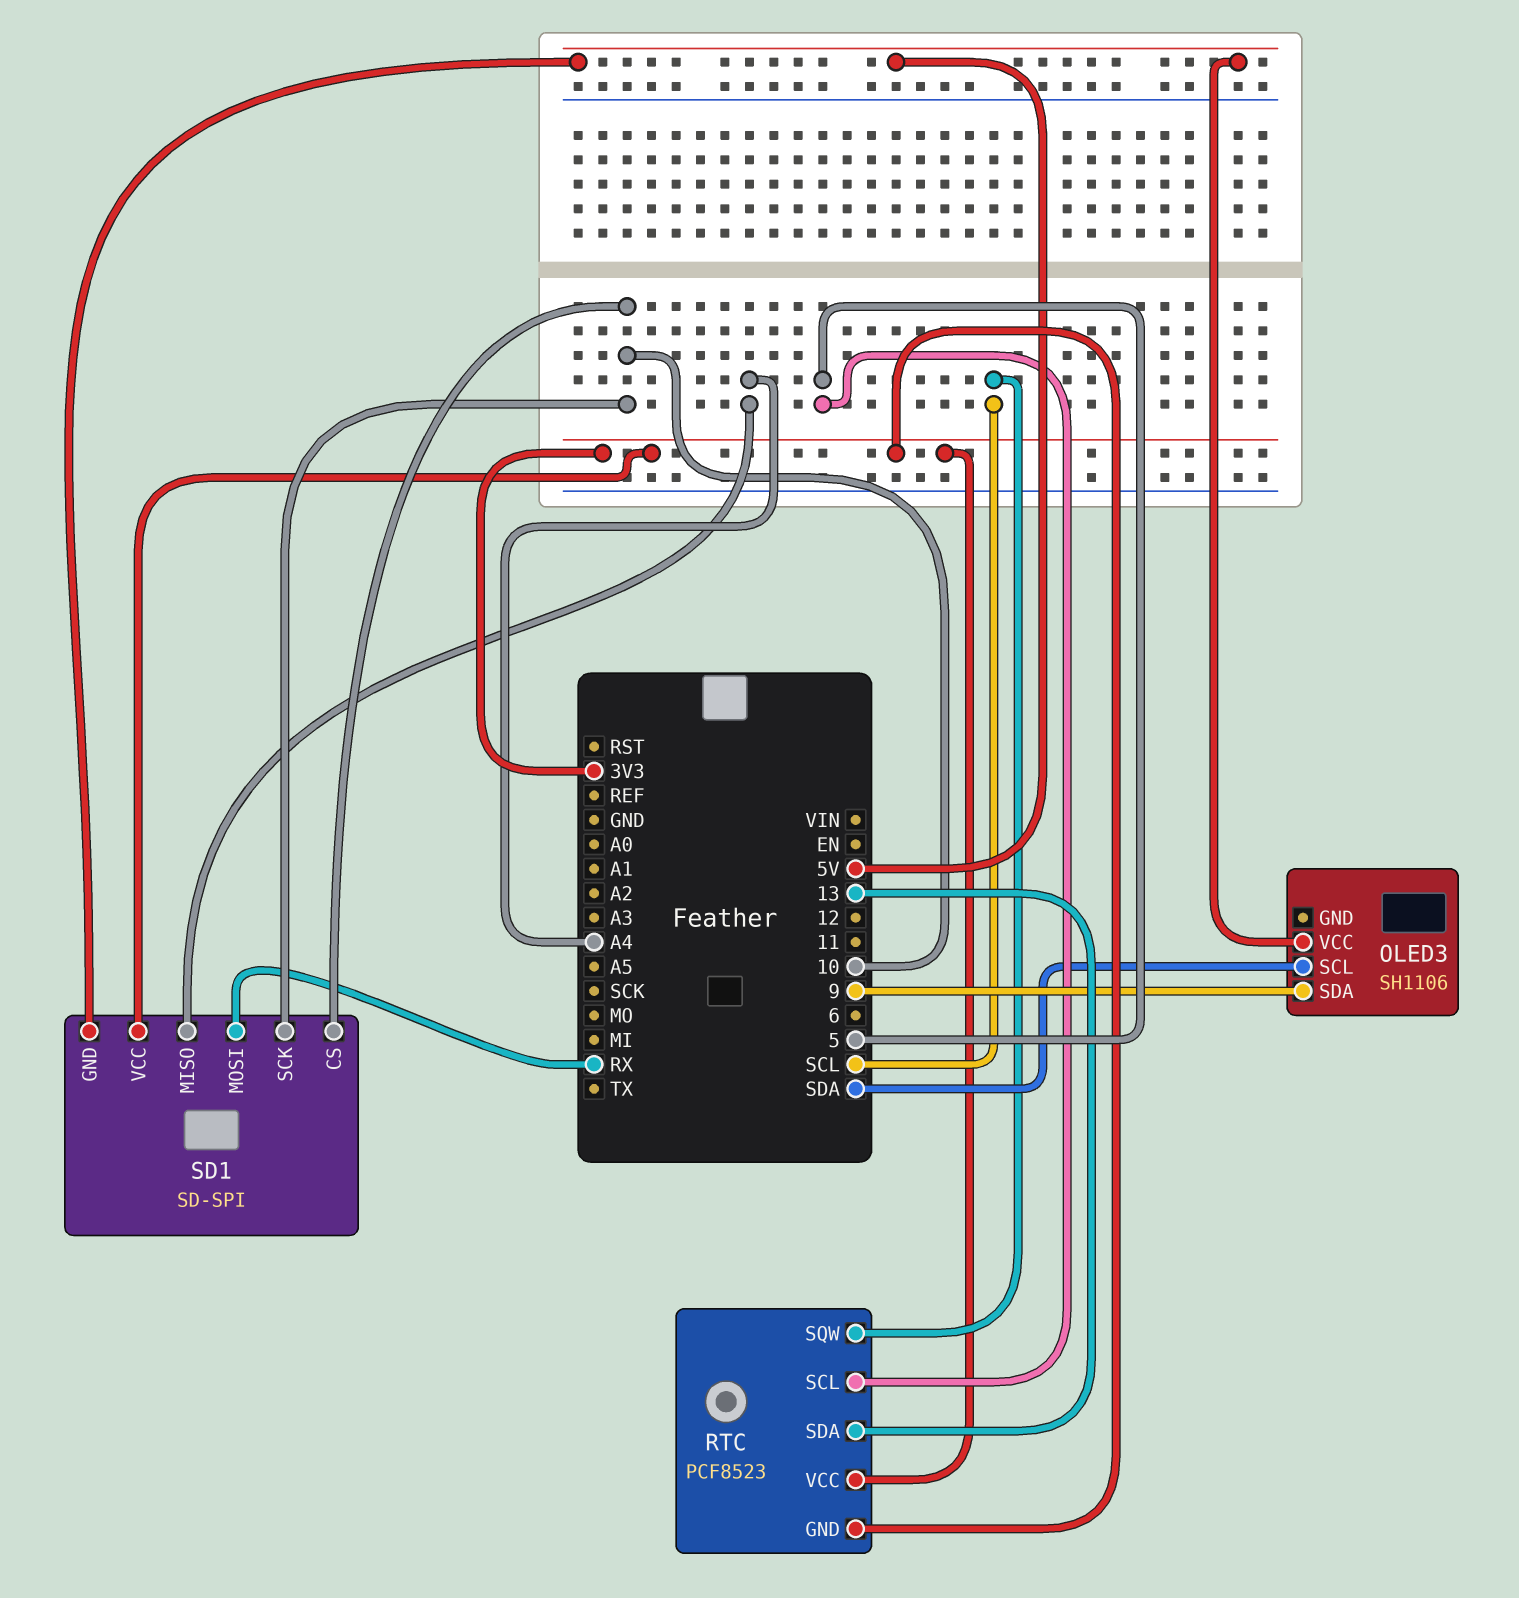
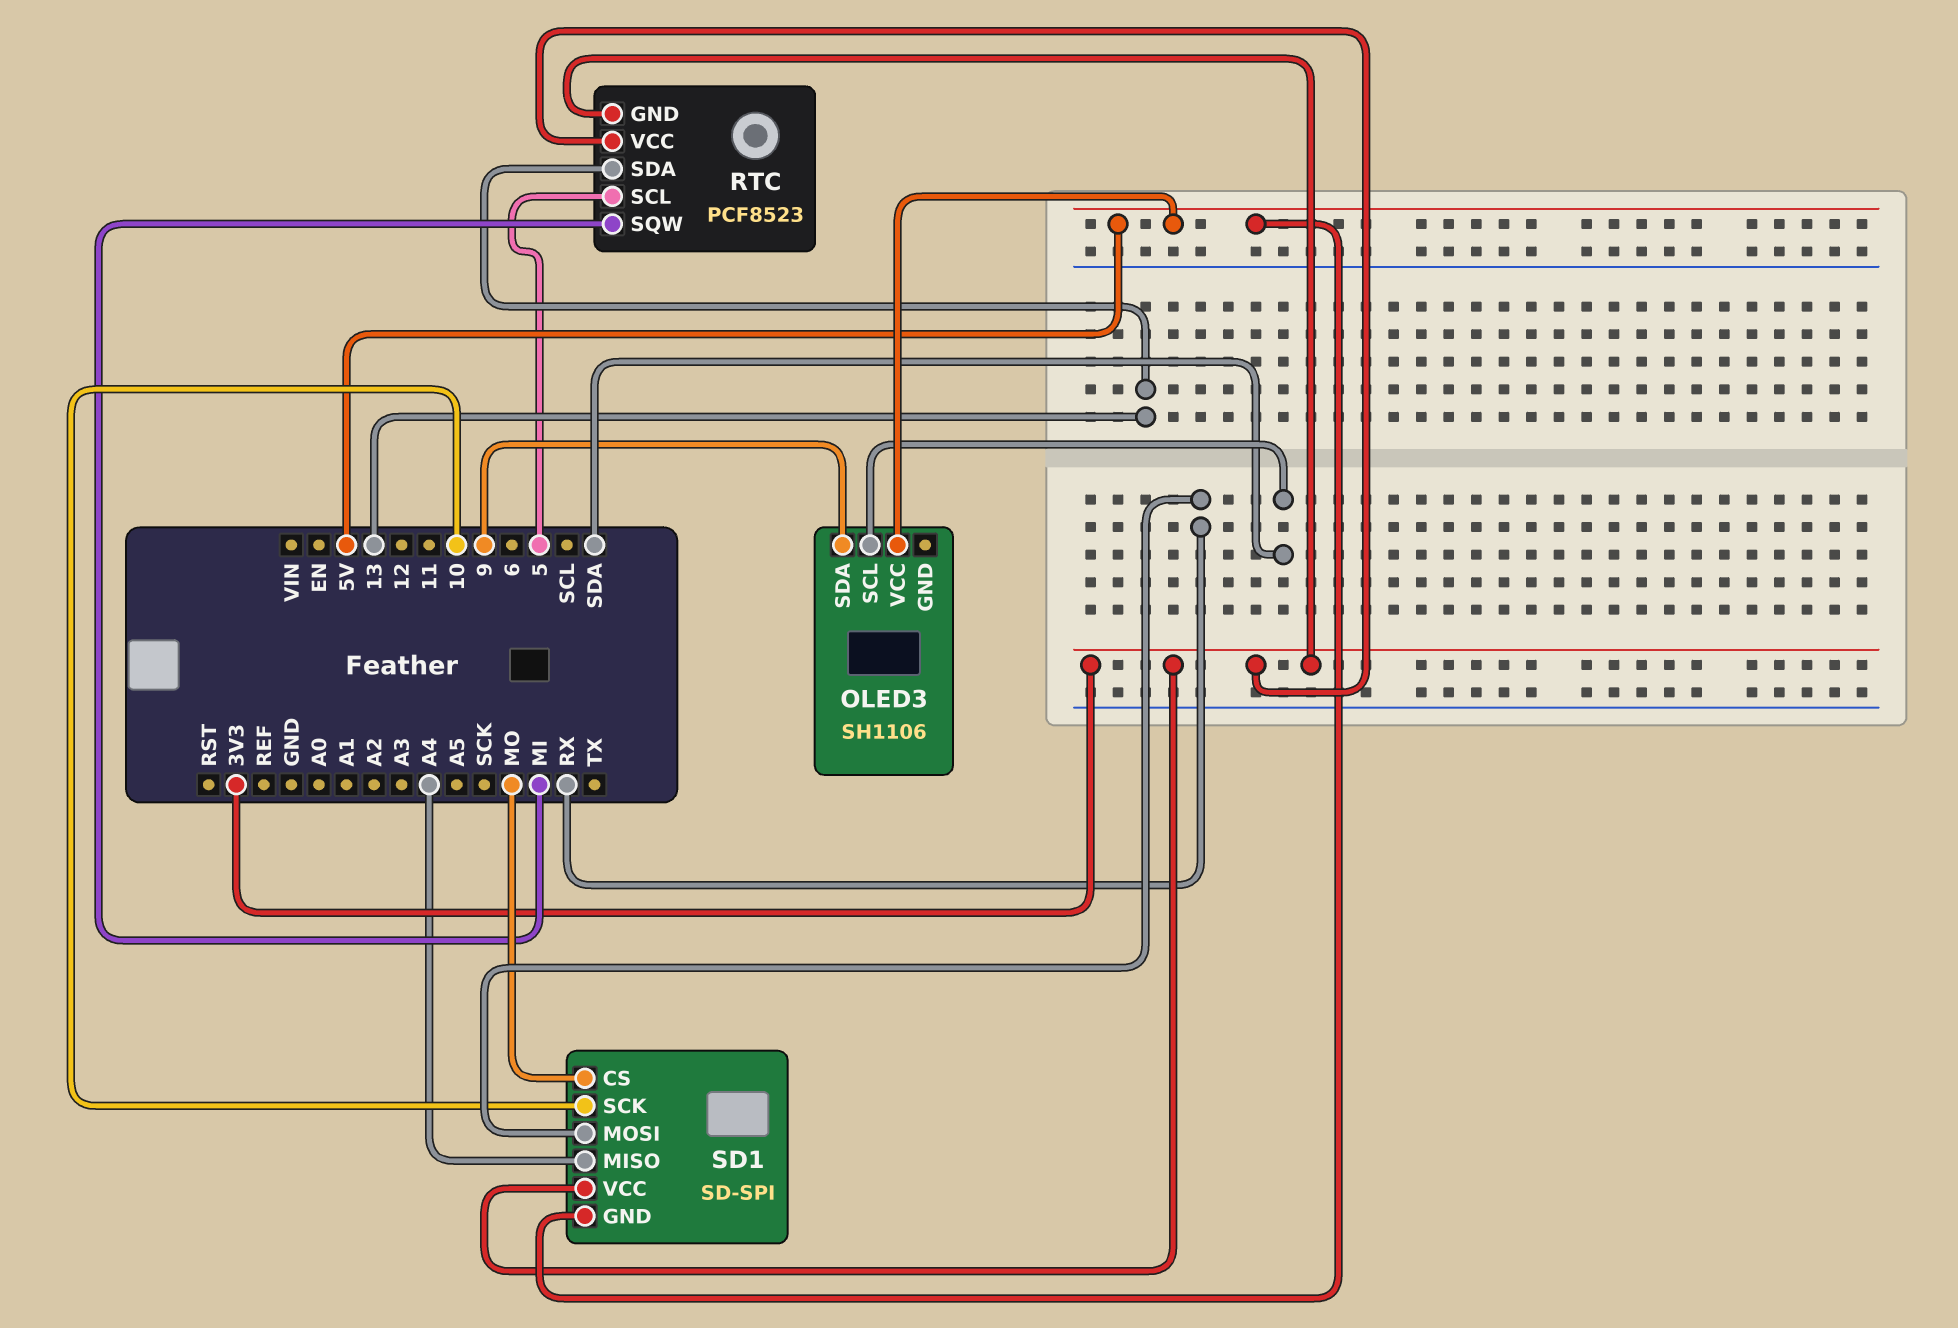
RTC pin SQW: SCL -> MI
SD1 pin CS: 10 -> MO

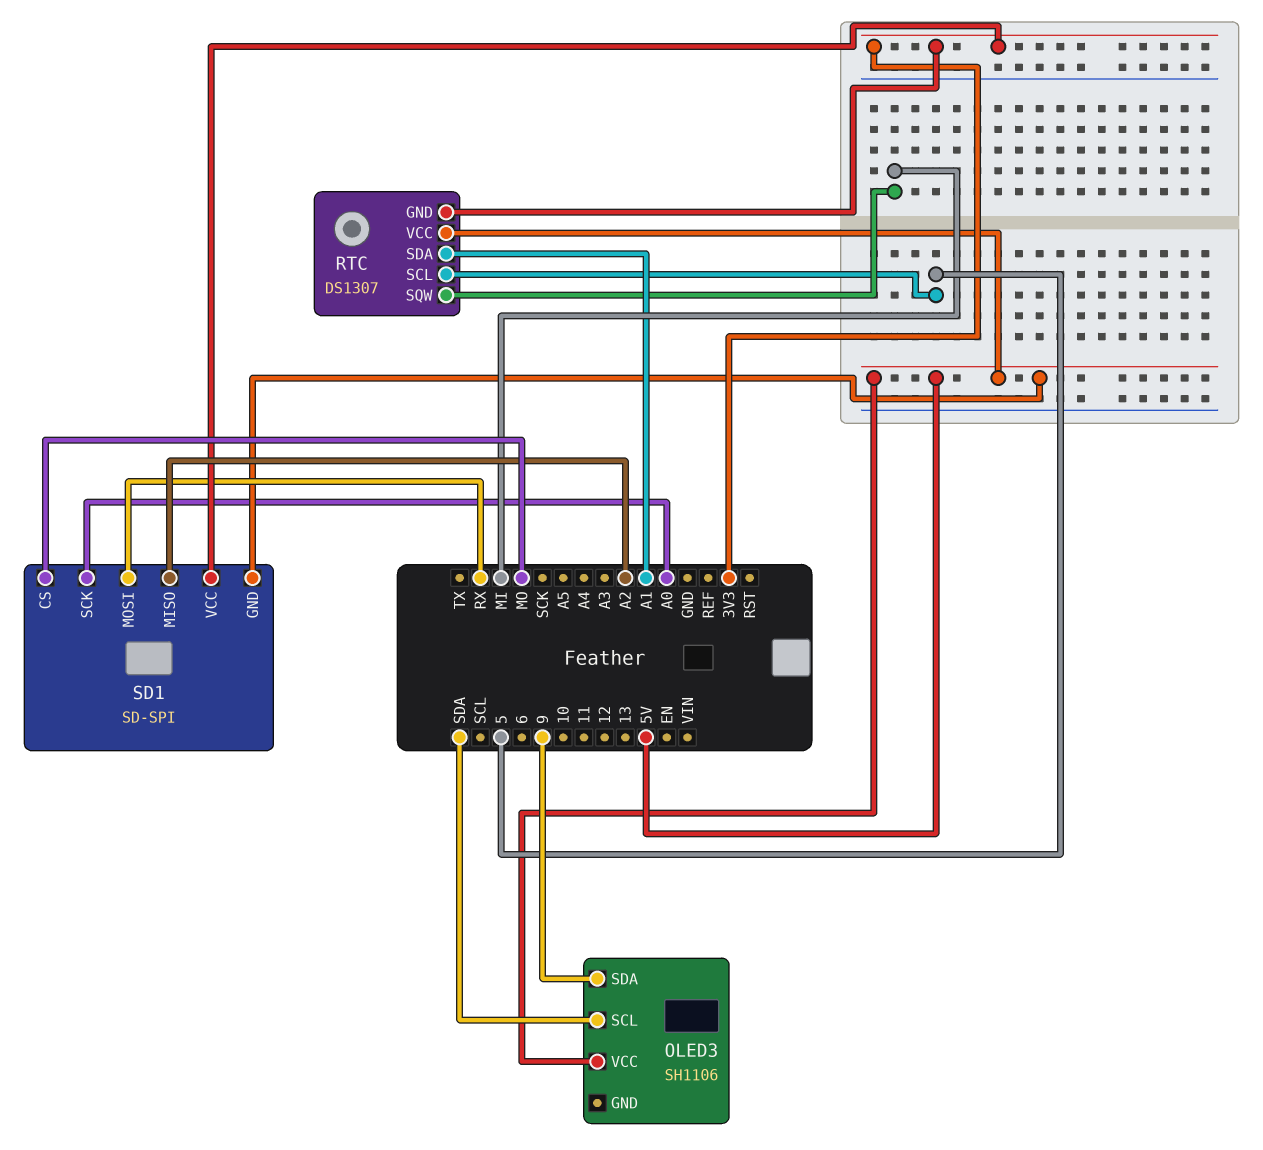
RTC: PCF8523 -> DS1307
RTC pin SDA: 13 -> A1
RTC pin VCC: 3V3 -> 5V
SD1 pin MISO: A4 -> A2
SD1 pin SCK: 10 -> A0

